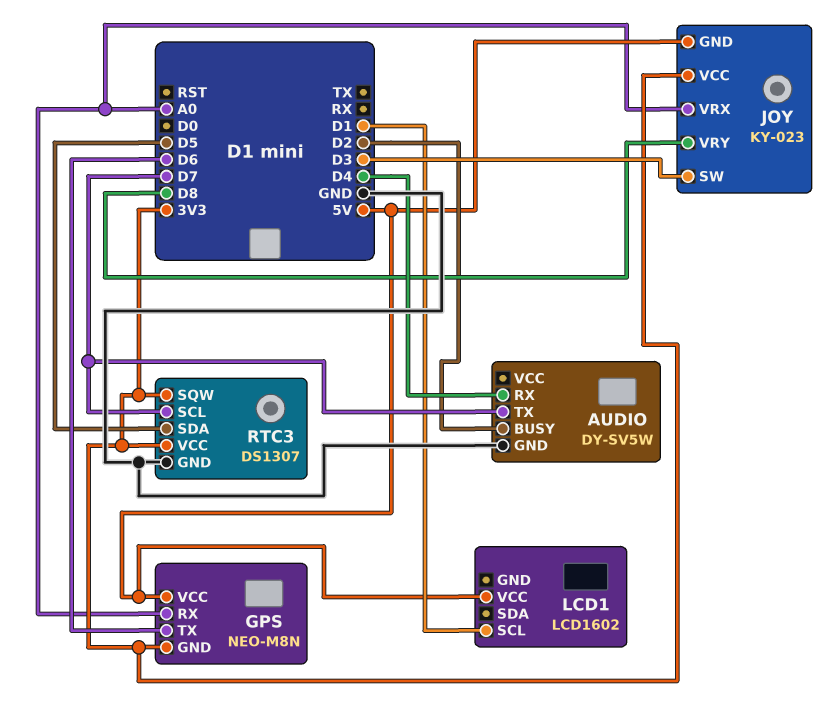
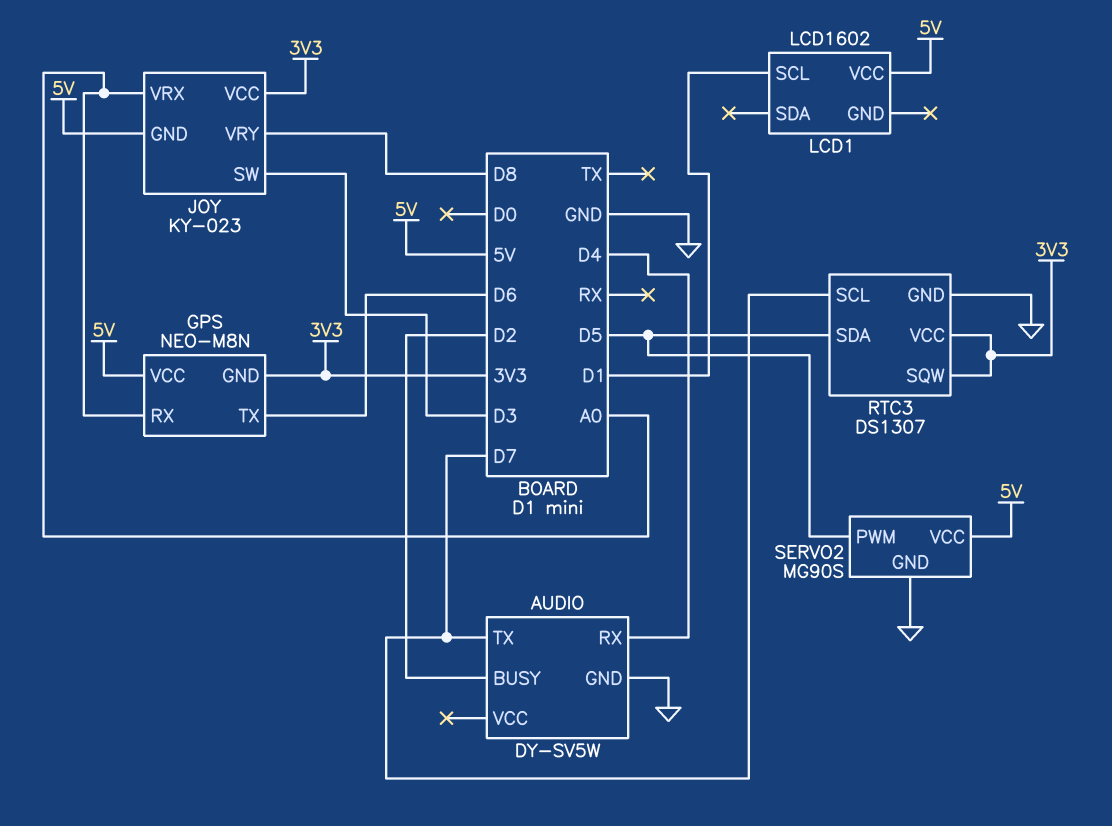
SERVO2: none -> MG90S
SERVO2 pin GND: none -> GND
SERVO2 pin PWM: none -> D5
SERVO2 pin VCC: none -> 5V

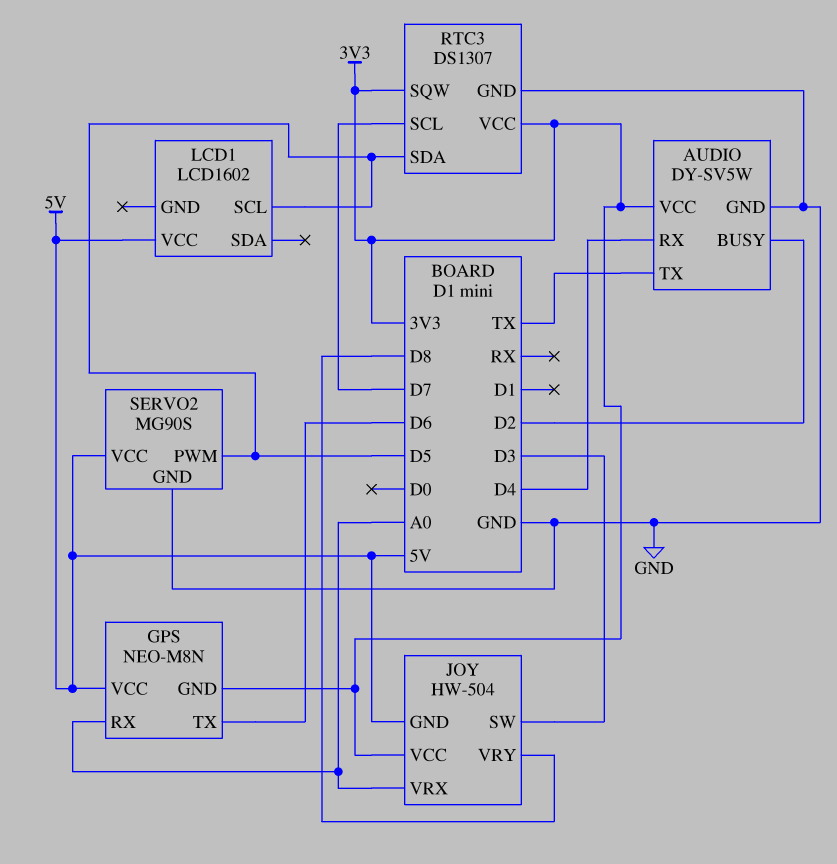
AUDIO pin TX: D7 -> TX
AUDIO pin VCC: none -> 3V3
JOY: KY-023 -> HW-504
LCD1 pin SCL: D1 -> D5

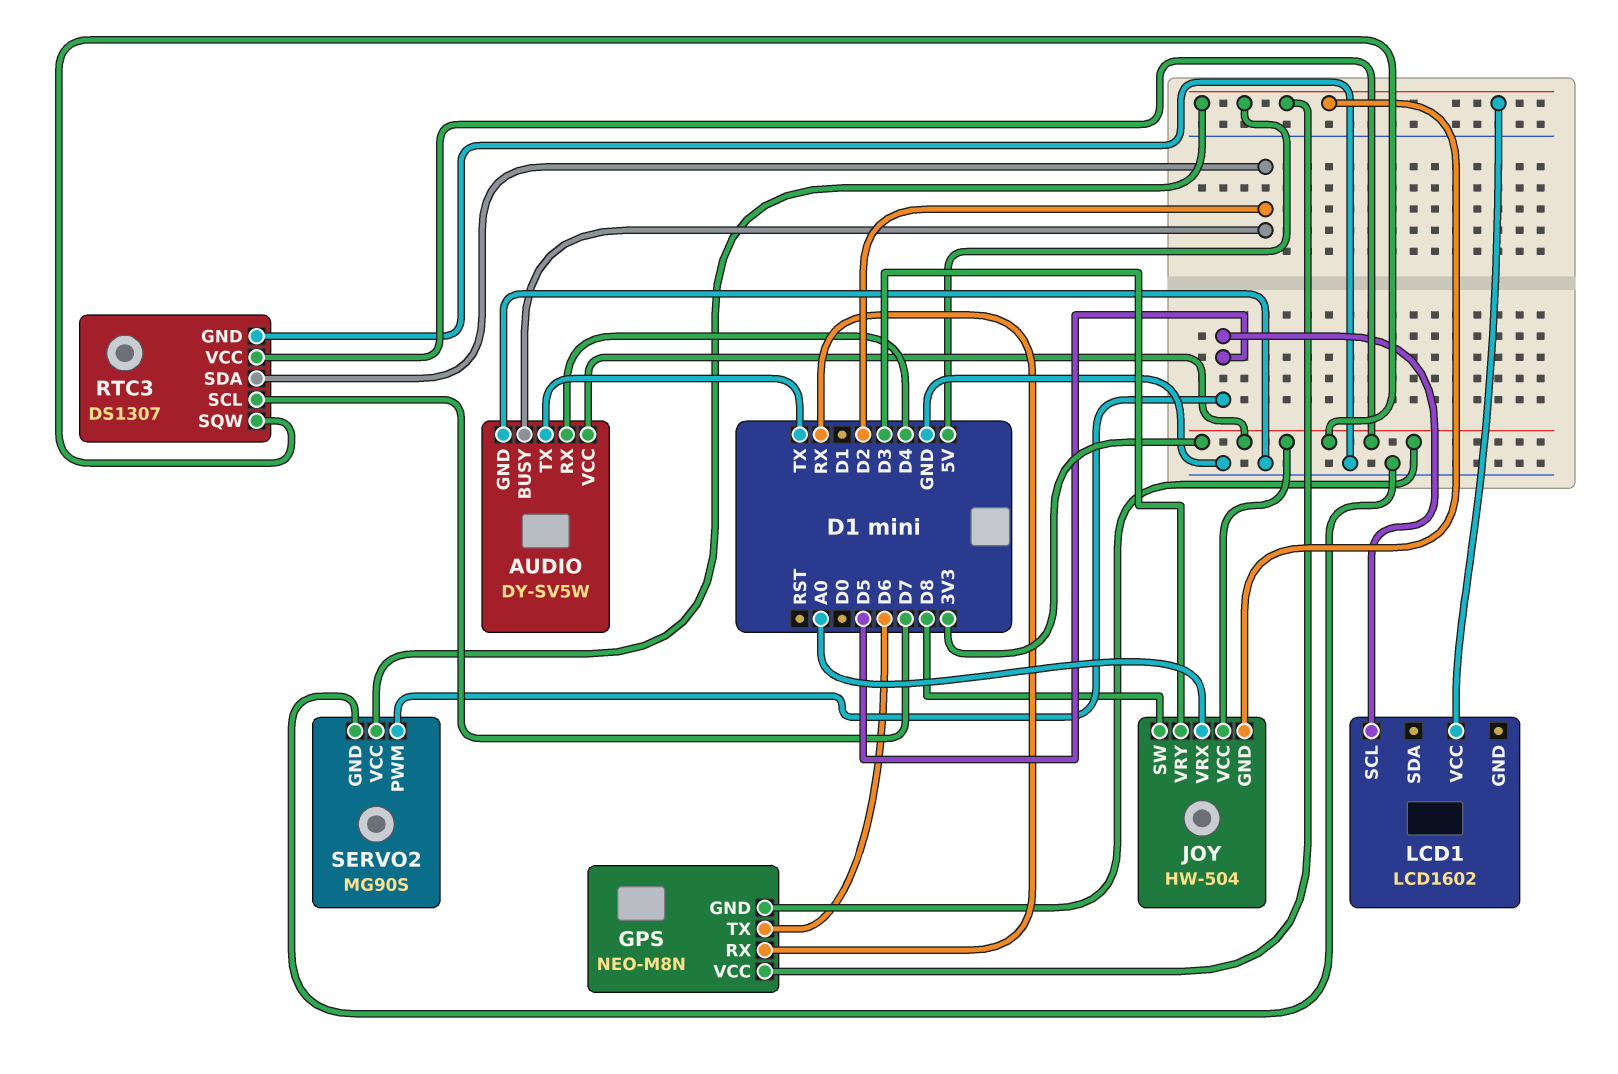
GPS pin RX: A0 -> RX
JOY pin SW: D3 -> D8
JOY pin VRY: D8 -> D3
RTC3 pin SDA: D5 -> D2

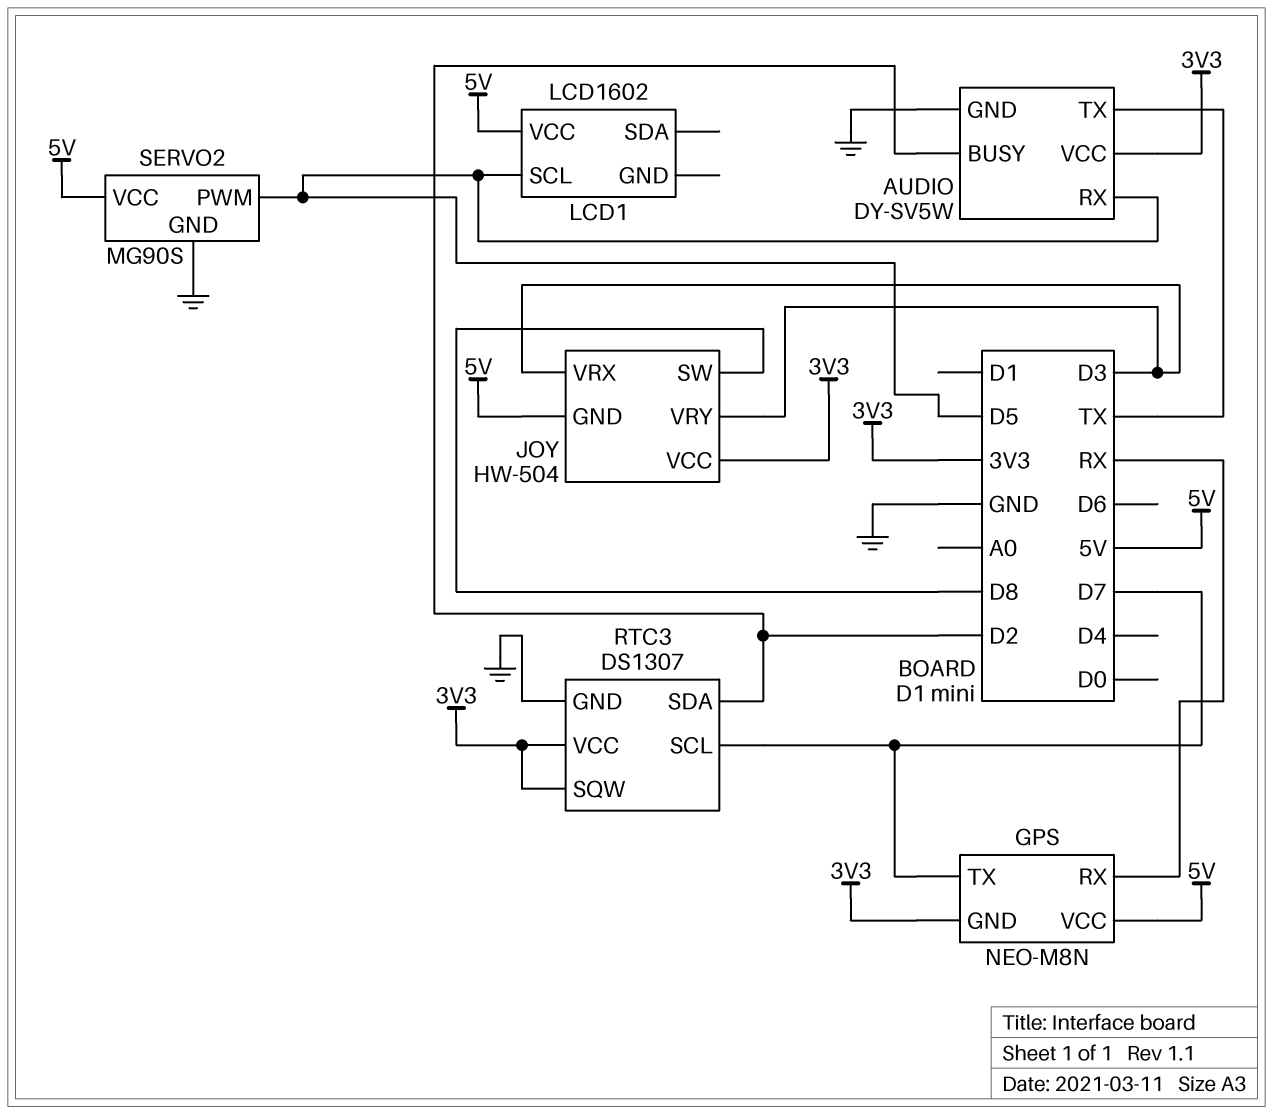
AUDIO pin RX: D4 -> D5
GPS pin TX: D6 -> D7
JOY pin VRX: A0 -> D3

